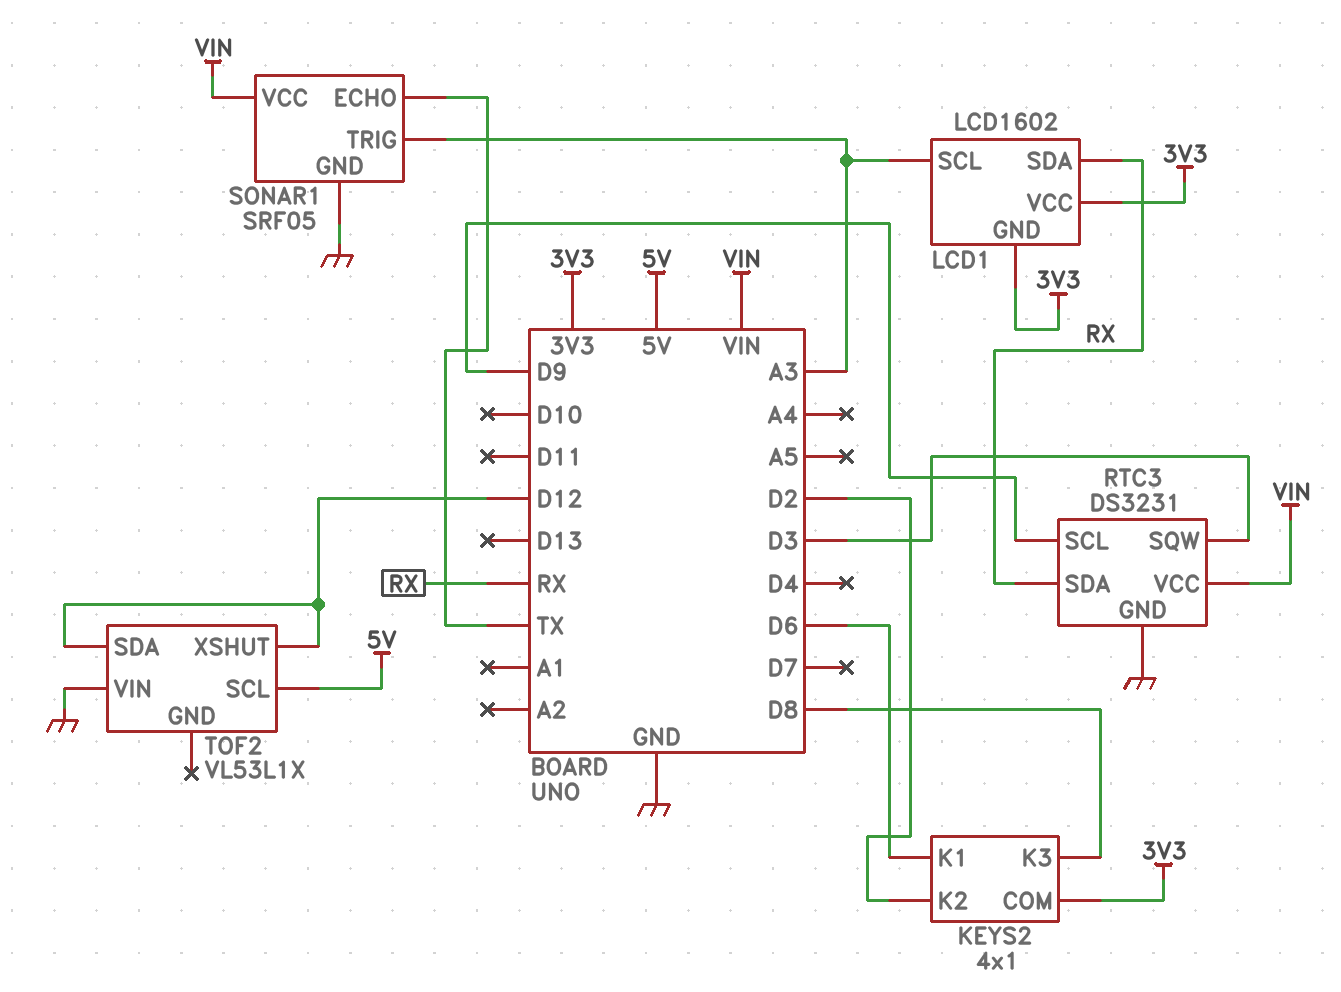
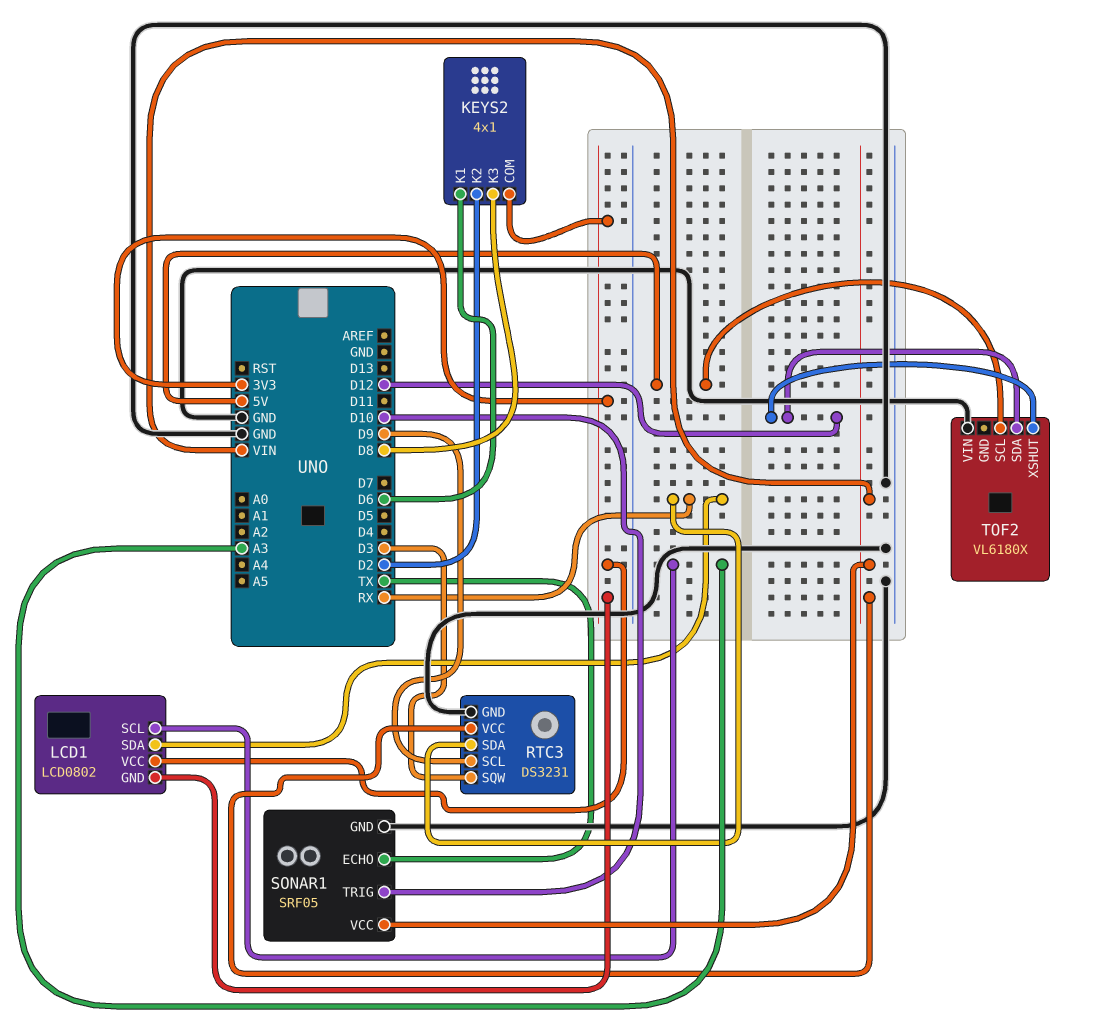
LCD1: LCD1602 -> LCD0802
SONAR1 pin TRIG: A3 -> D10
TOF2: VL53L1X -> VL6180X

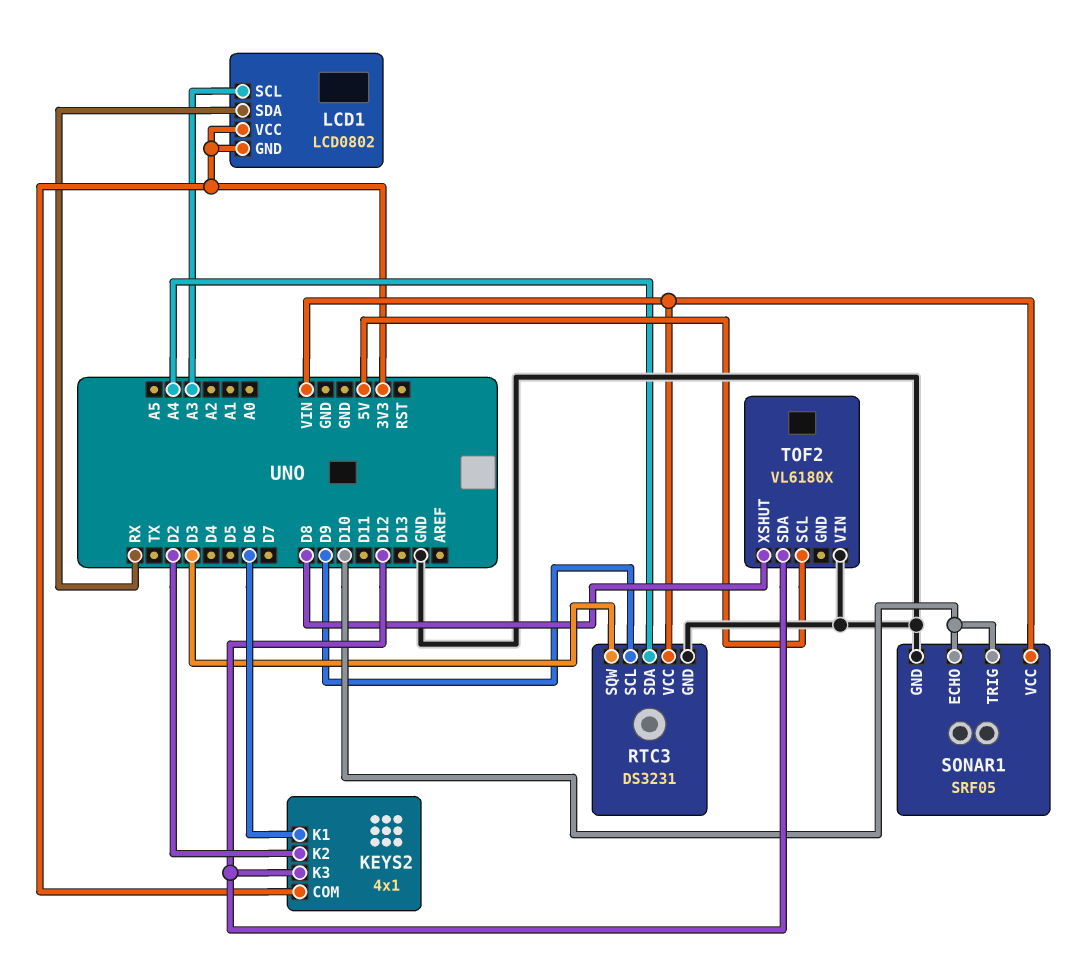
KEYS2 pin K3: D8 -> D12
RTC3 pin SDA: RX -> A4
SONAR1 pin ECHO: TX -> D10
TOF2 pin XSHUT: D12 -> D8

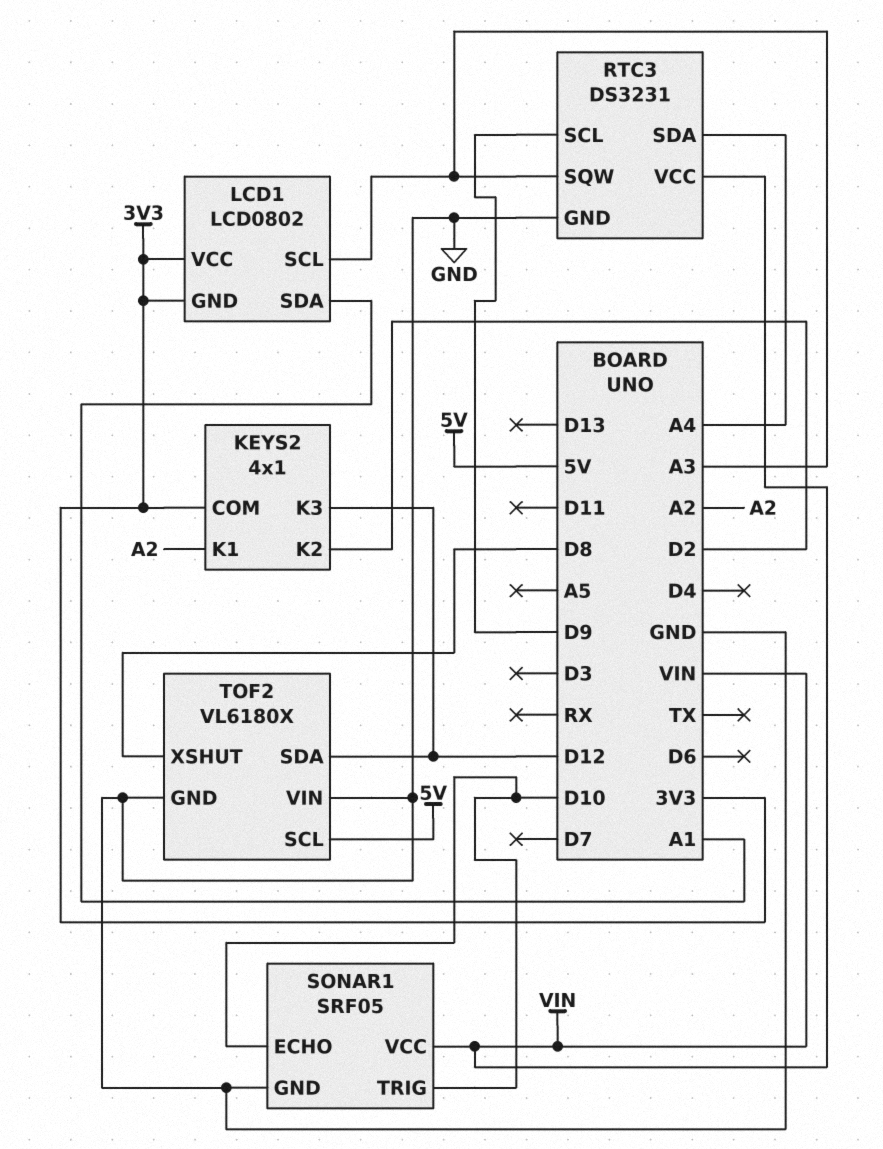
KEYS2 pin K1: D6 -> A2
LCD1 pin SDA: RX -> A1
RTC3 pin SQW: D3 -> A3
TOF2 pin GND: none -> GND

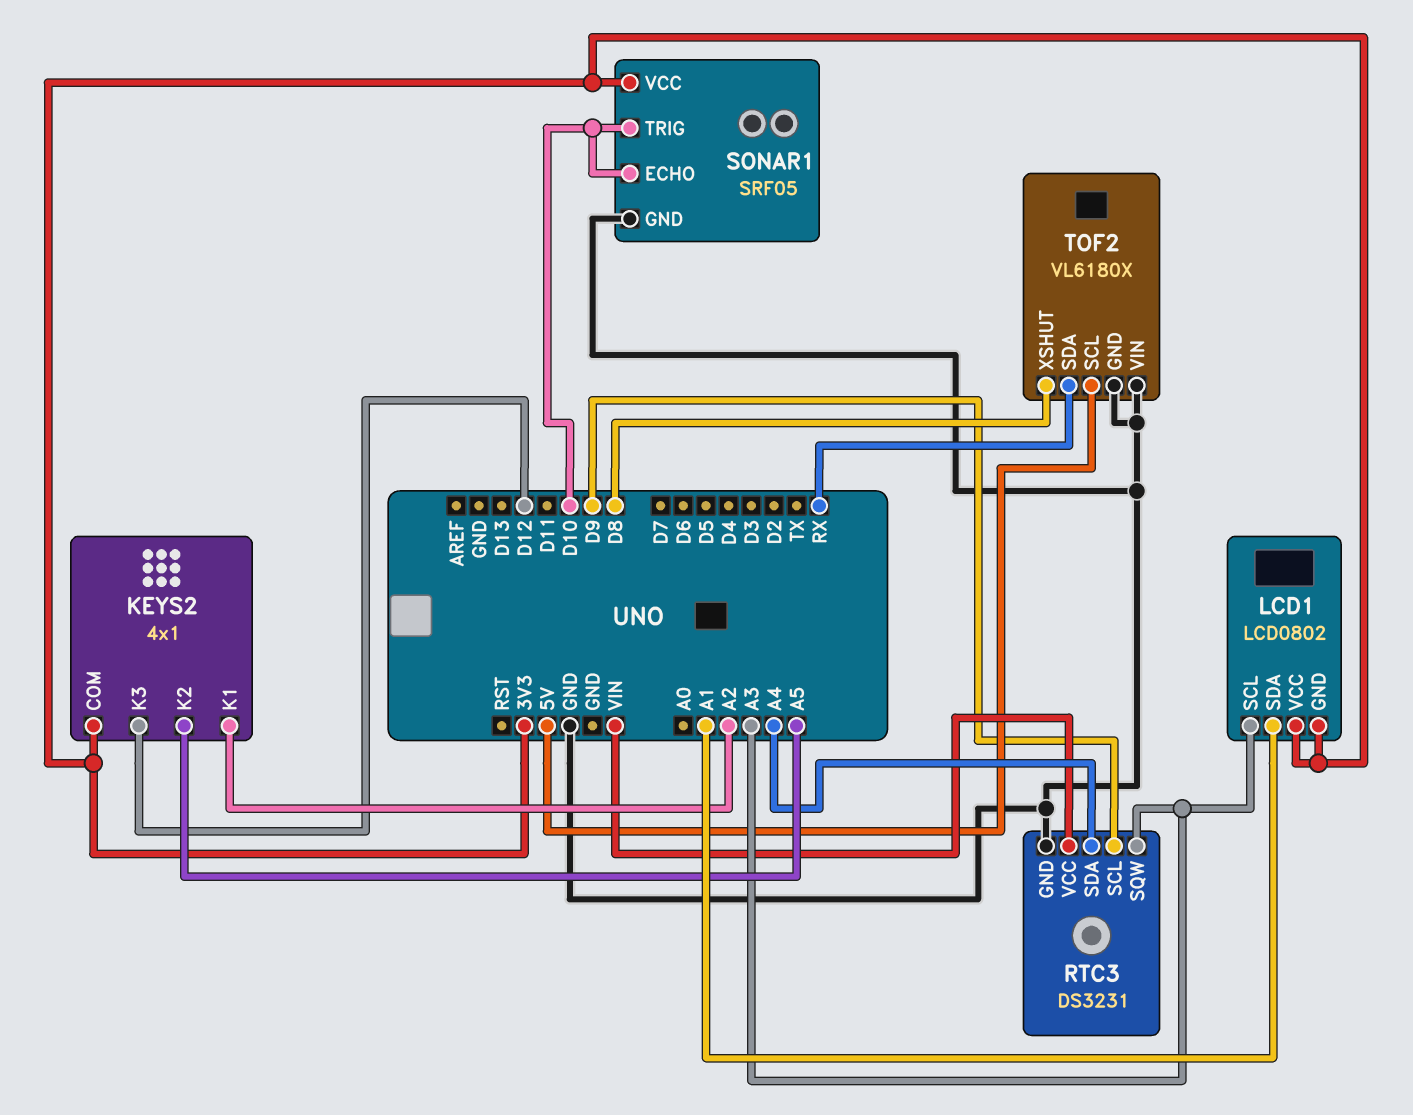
KEYS2 pin K2: D2 -> A5
SONAR1 pin VCC: VIN -> 3V3
TOF2 pin SDA: D12 -> RX

